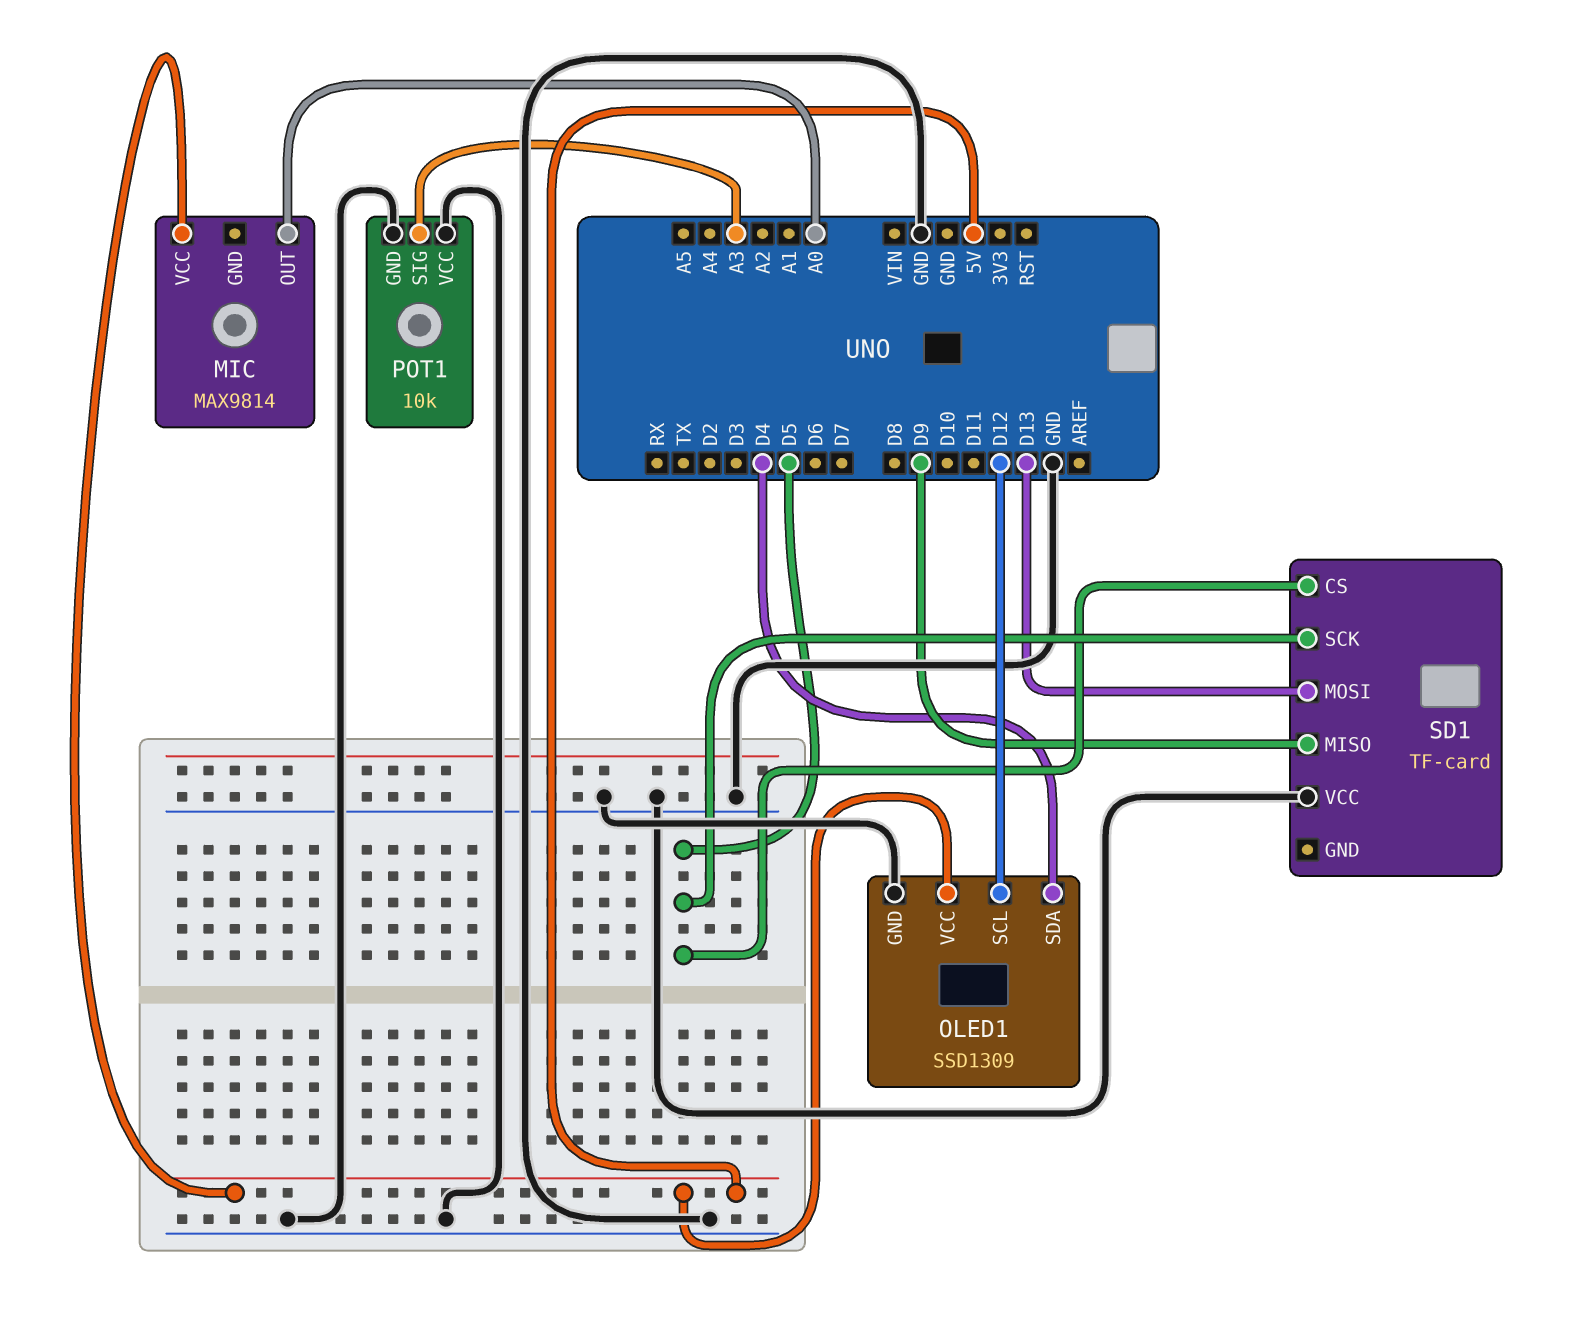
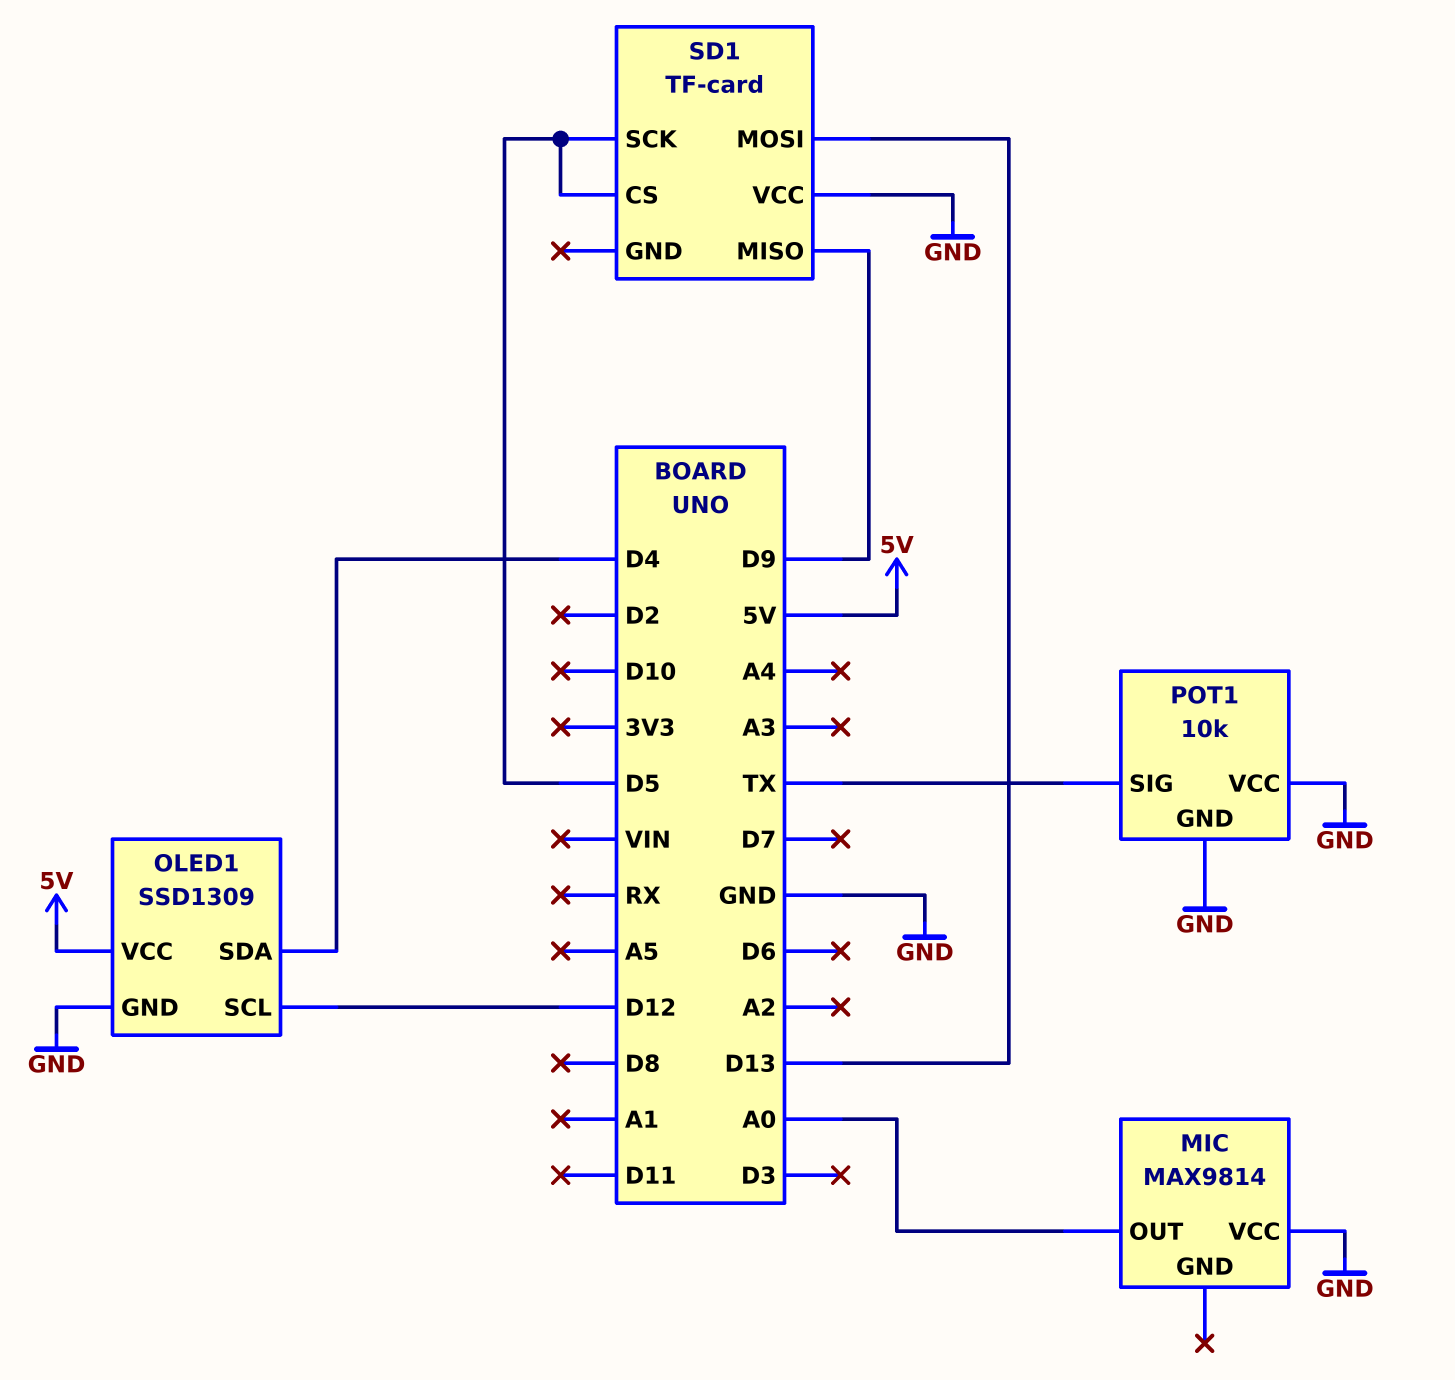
MIC pin VCC: 5V -> GND
POT1 pin SIG: A3 -> TX

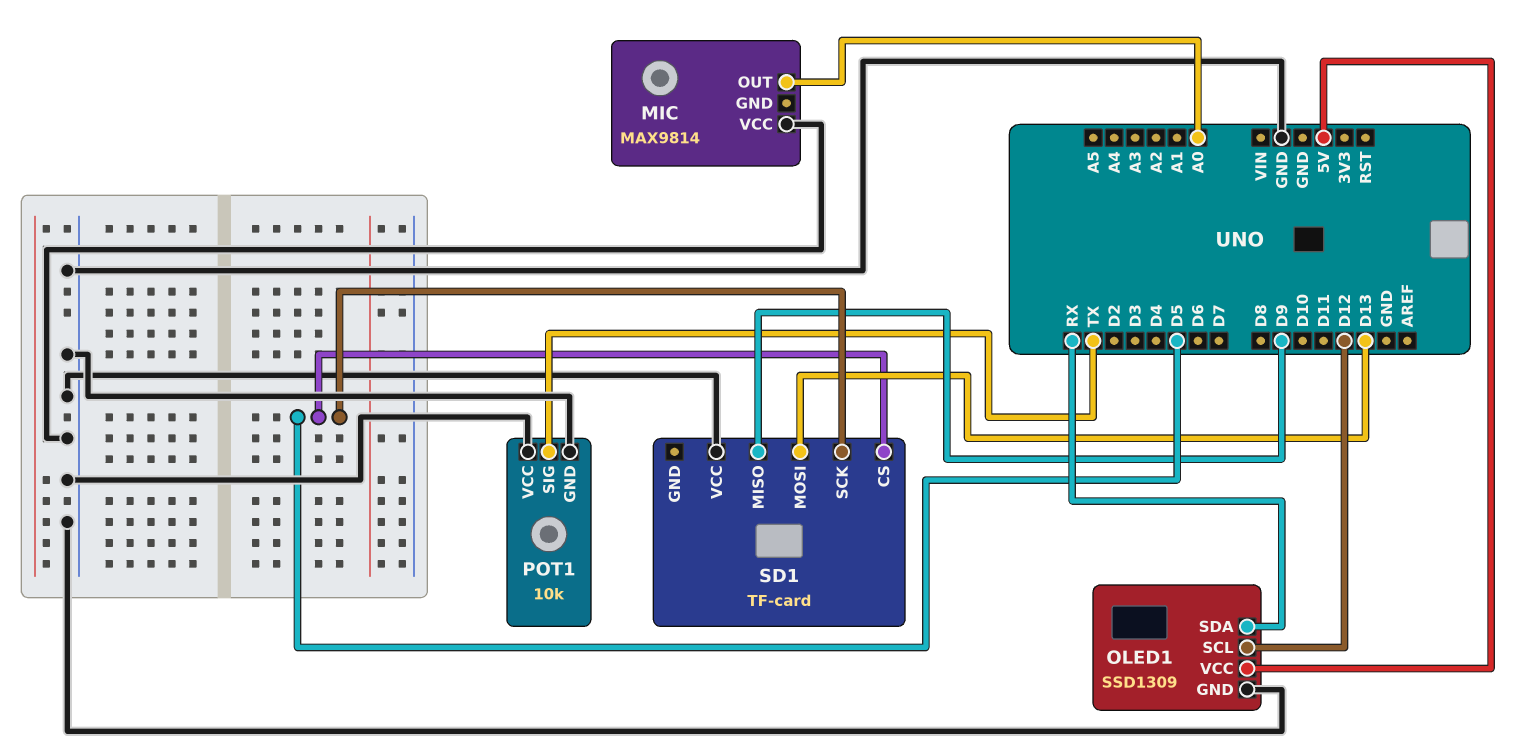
OLED1 pin SDA: D4 -> RX

